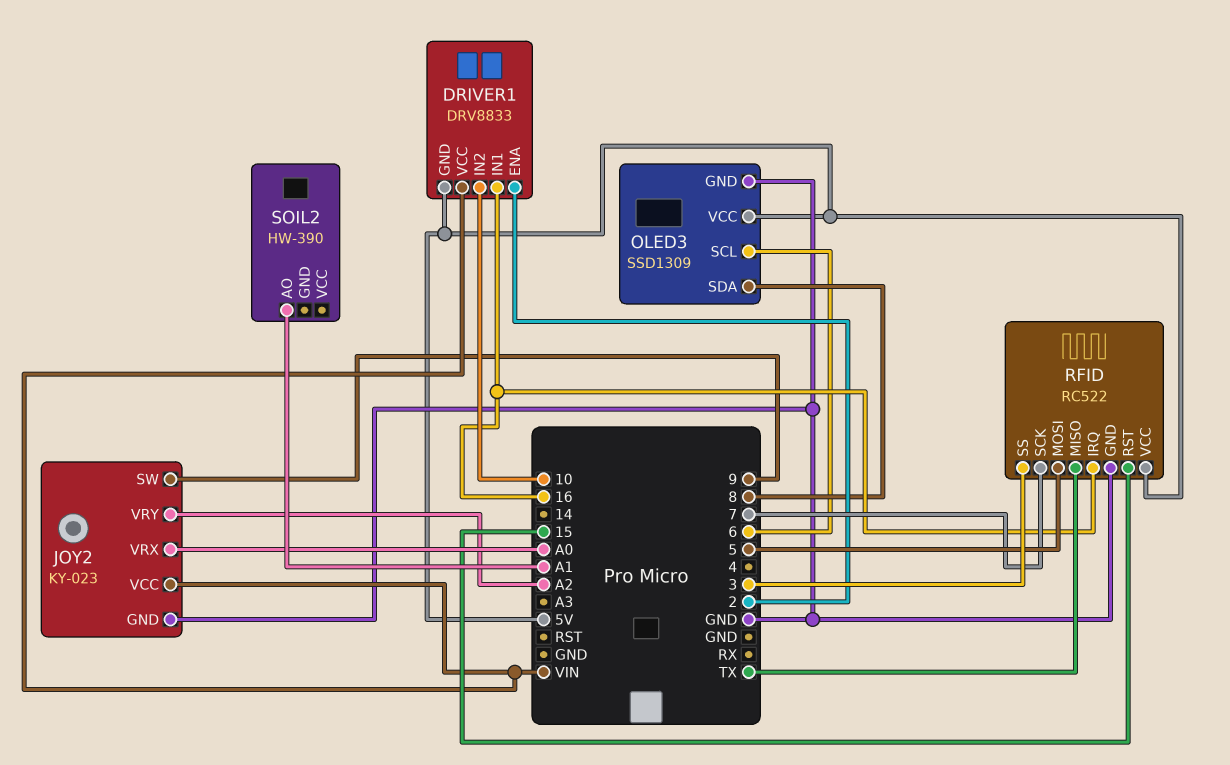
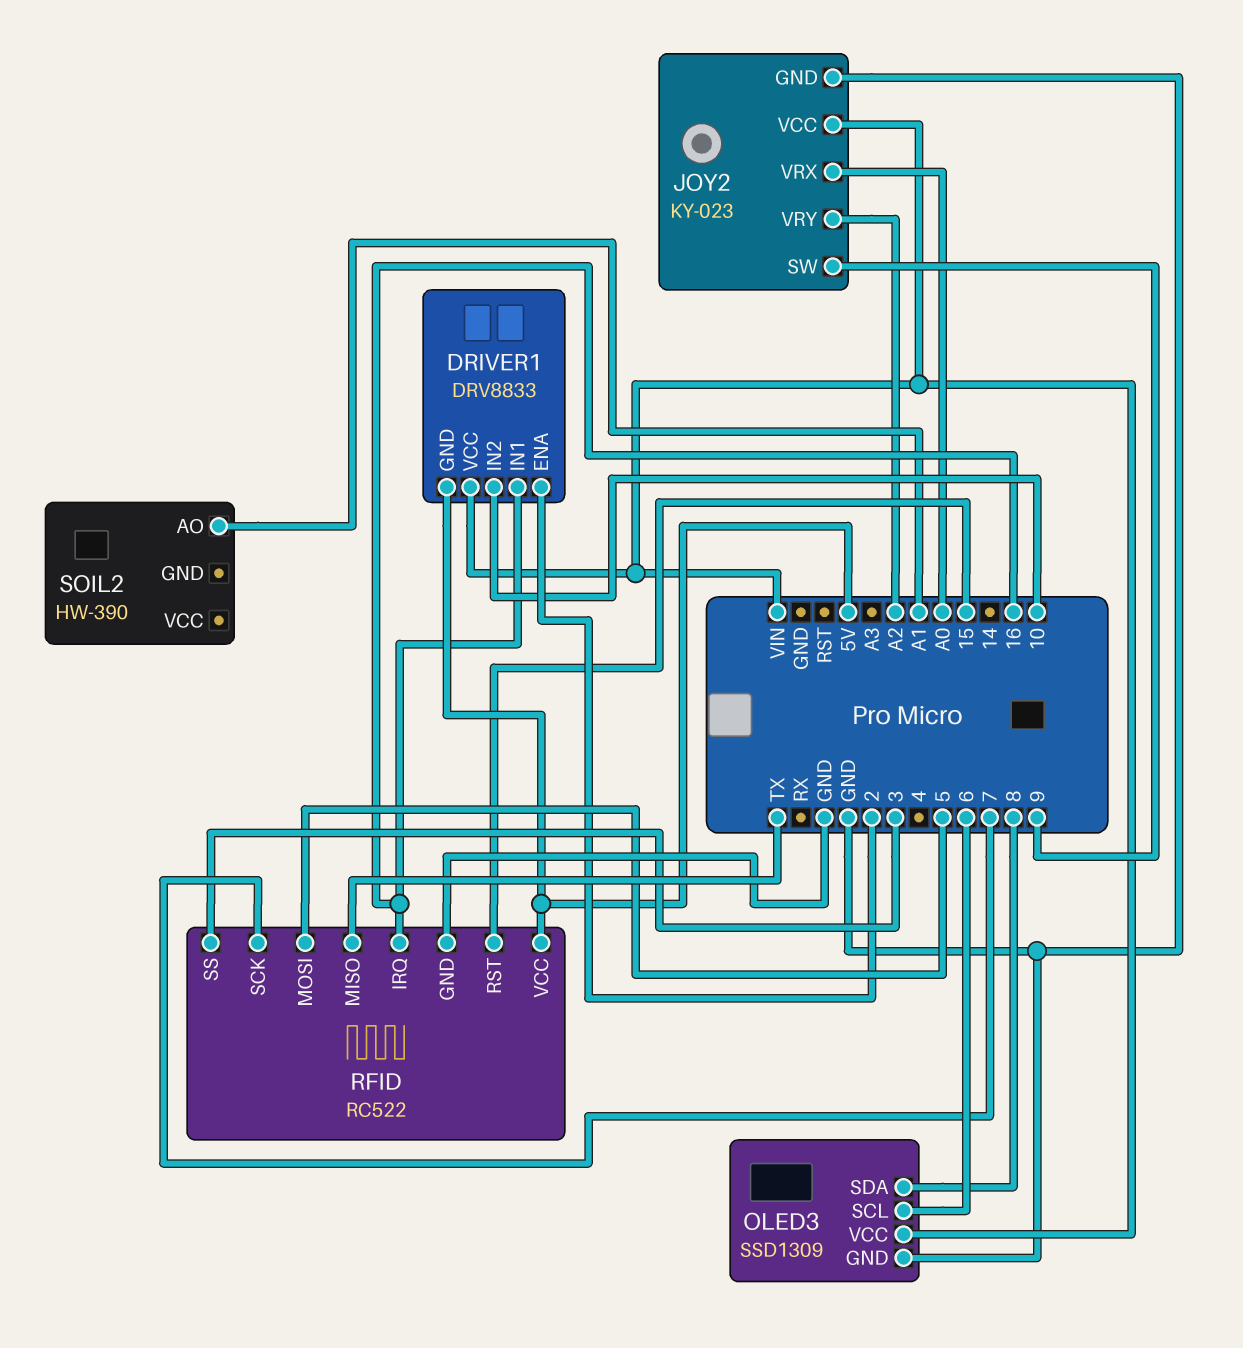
OLED3 pin VCC: 5V -> VIN

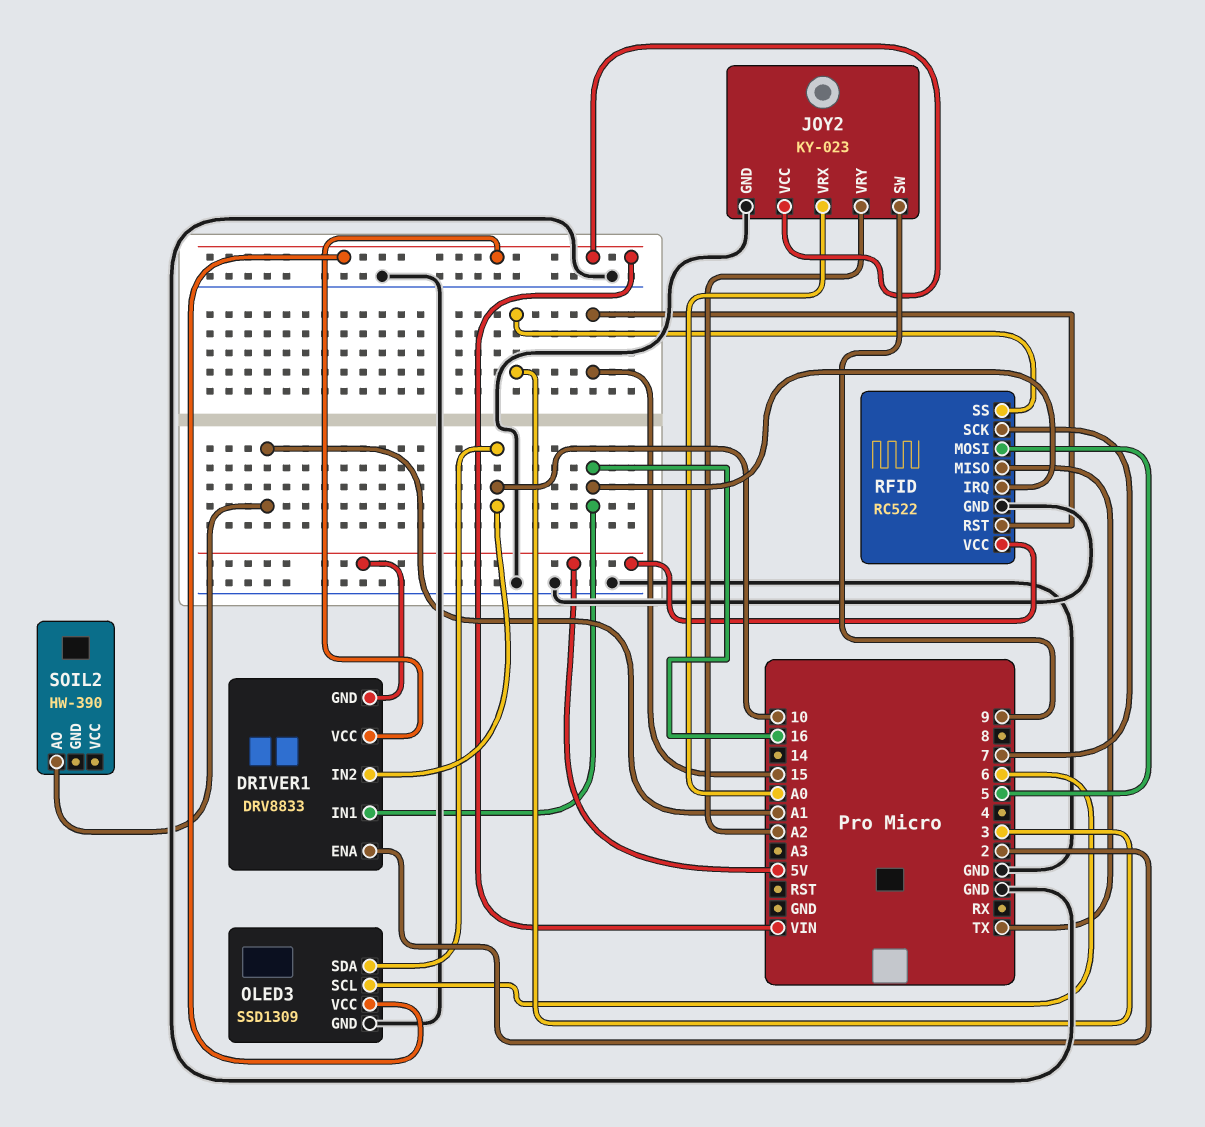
OLED3 pin SDA: 8 -> 10

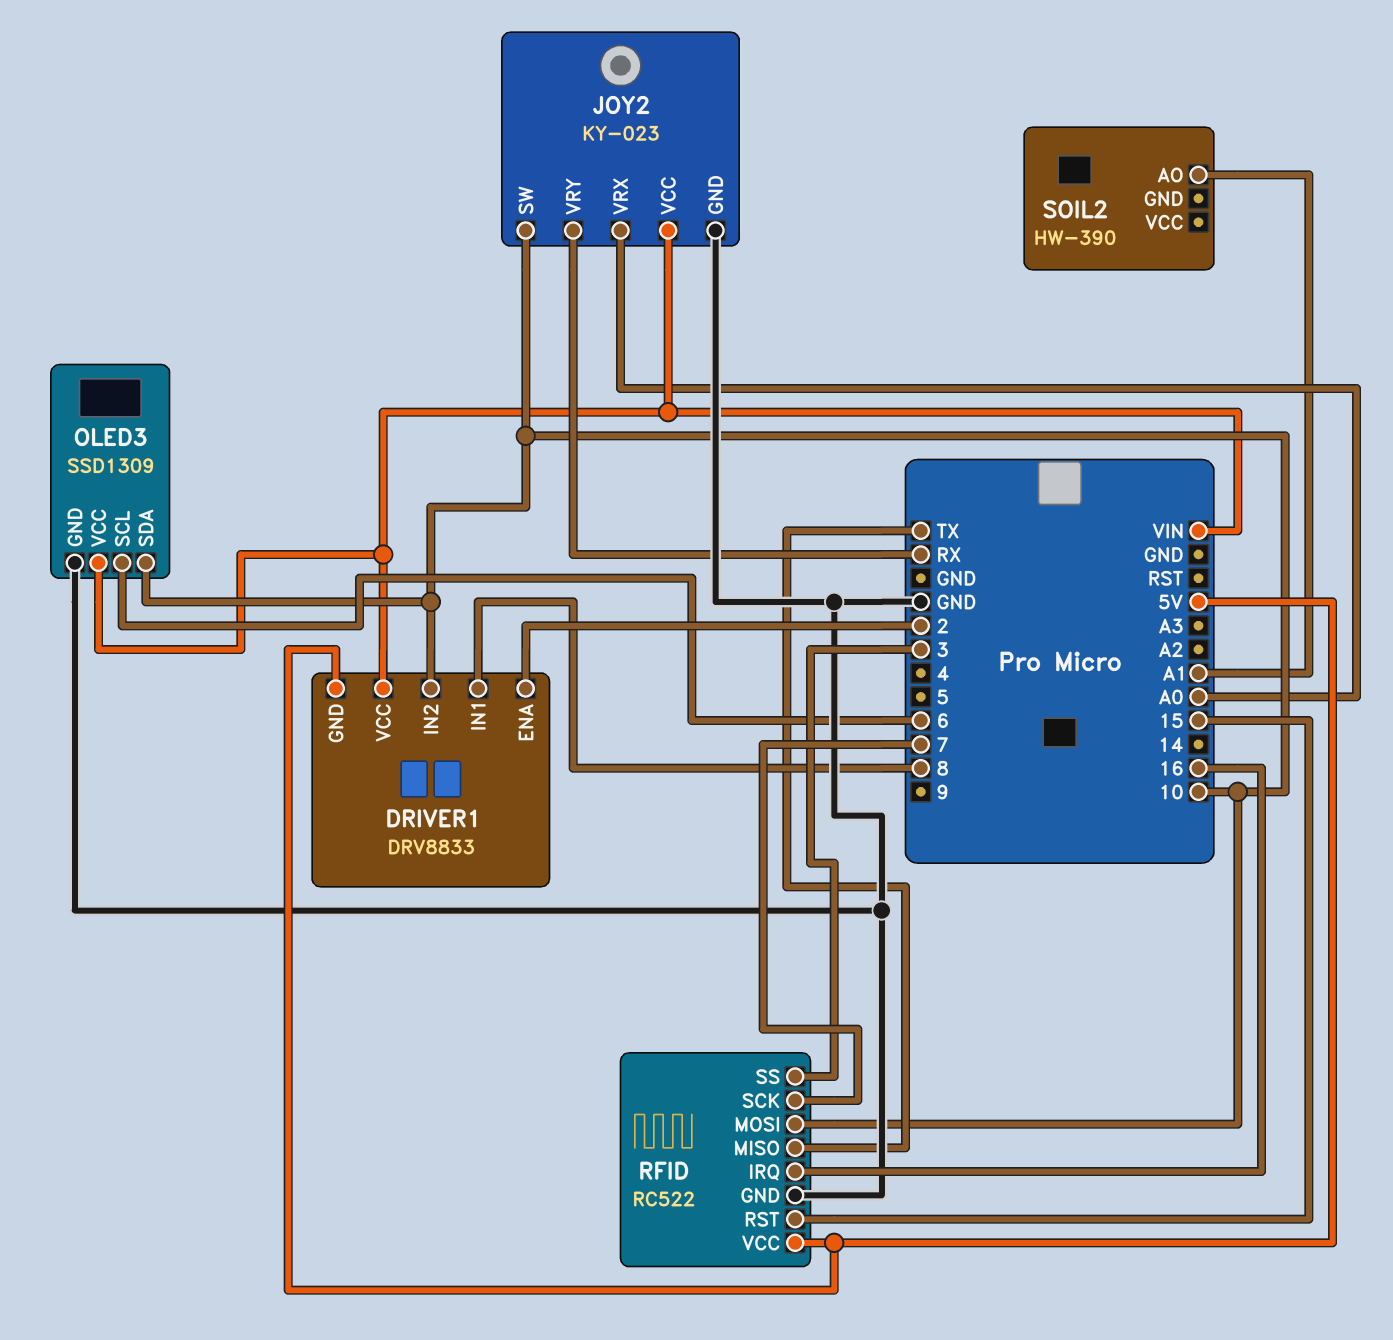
DRIVER1 pin IN1: 16 -> 8
JOY2 pin SW: 9 -> 10
JOY2 pin VRY: A2 -> RX
RFID pin MOSI: 5 -> 10

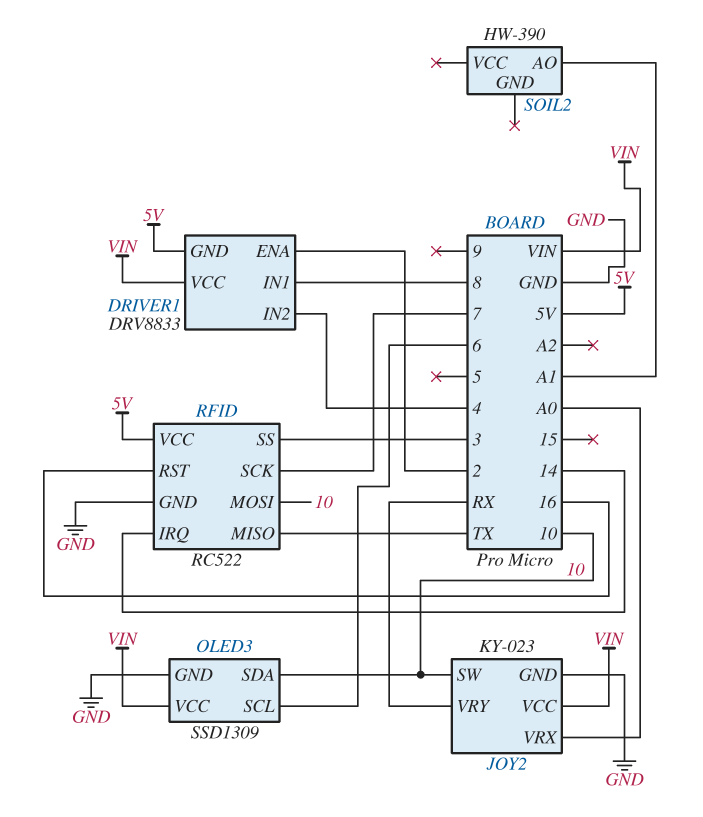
DRIVER1 pin IN2: 10 -> 4
RFID pin IRQ: 16 -> 14
RFID pin RST: 15 -> 16

